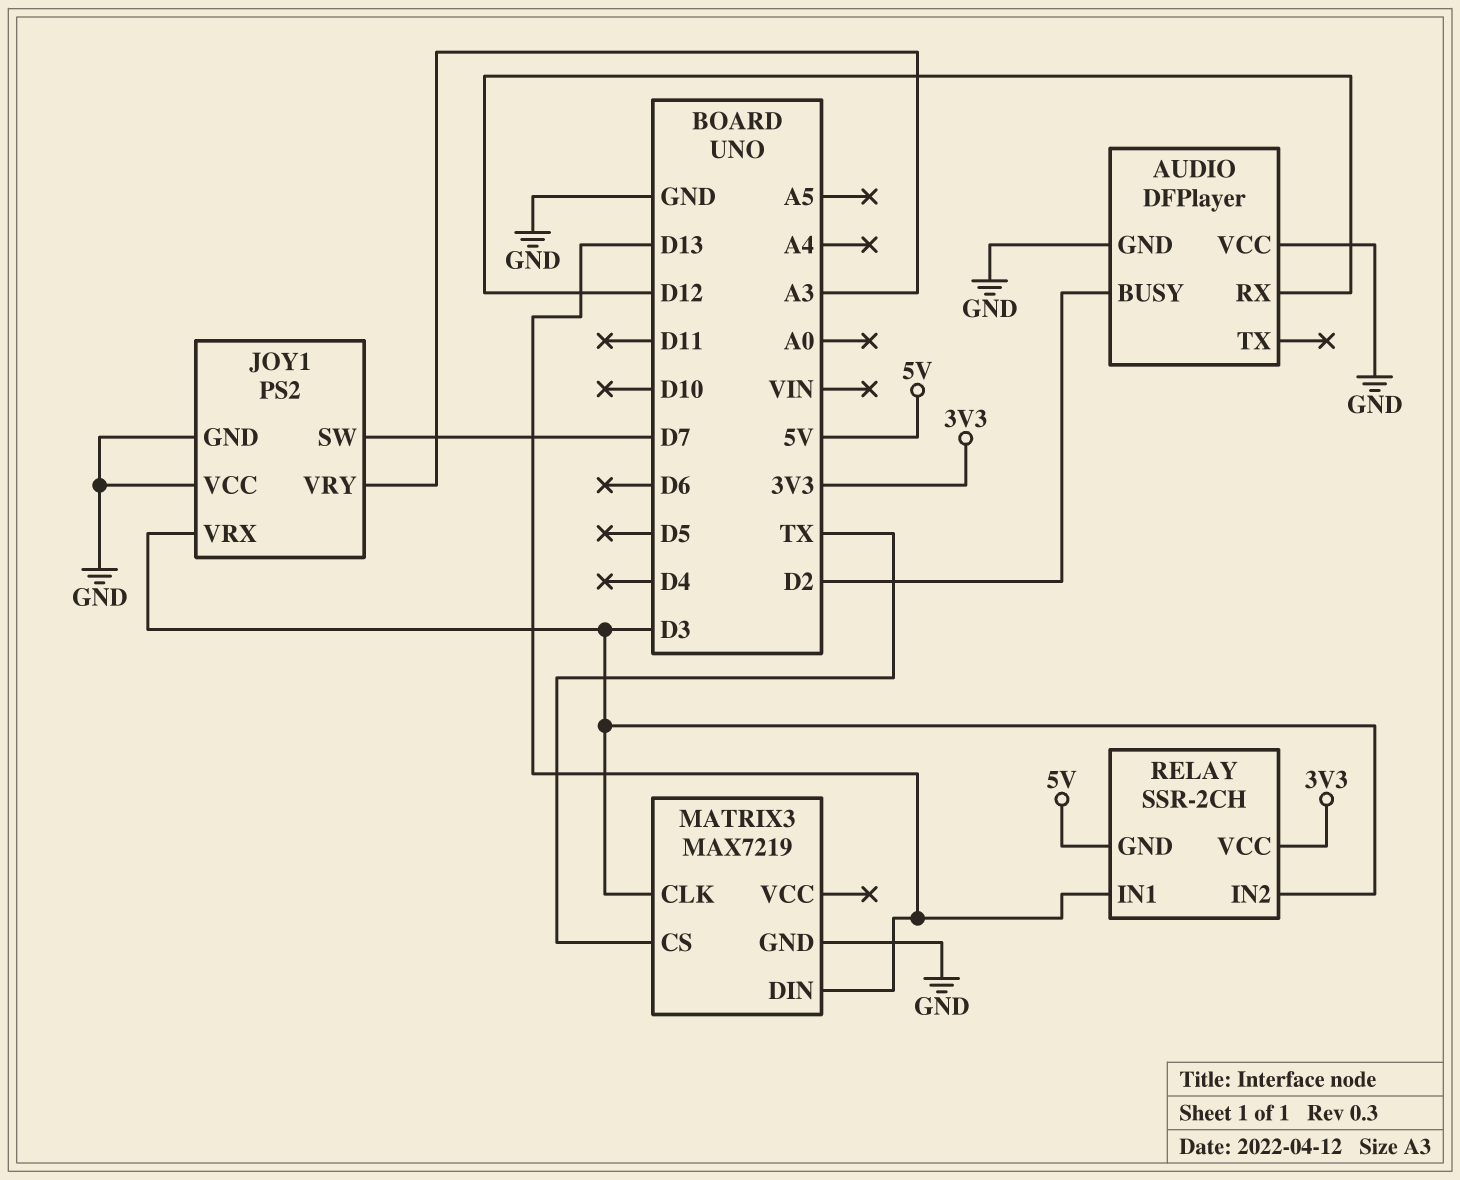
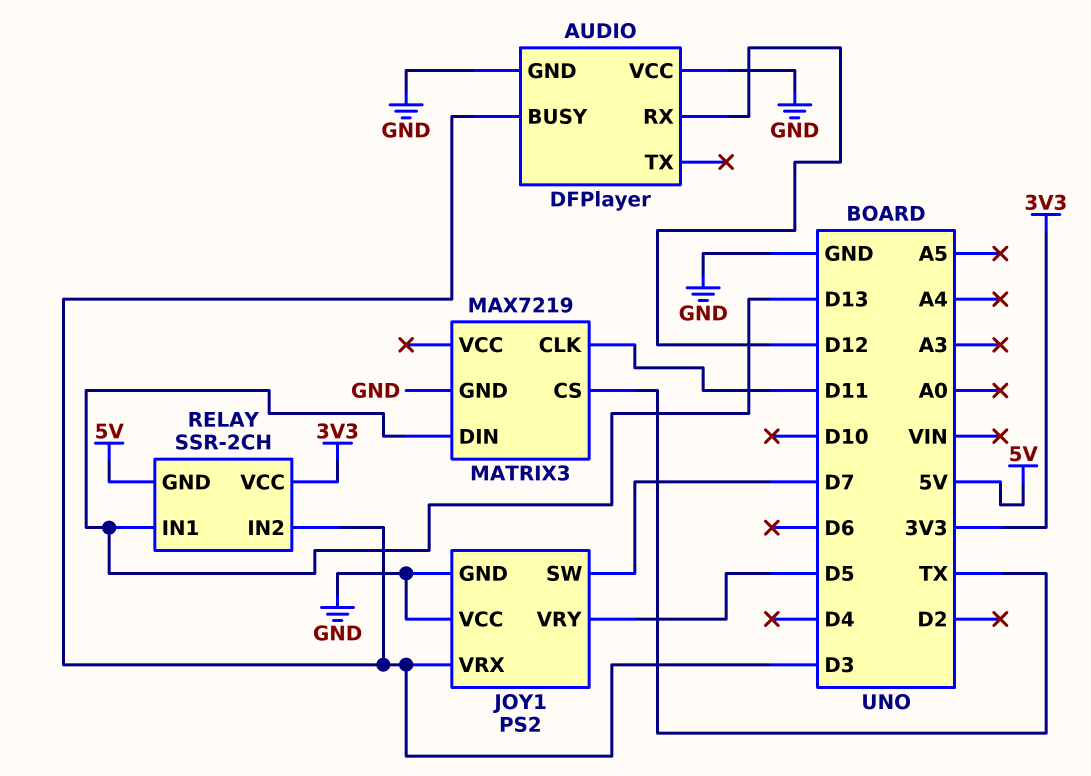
AUDIO pin BUSY: D2 -> D3
JOY1 pin VRY: A3 -> D5
MATRIX3 pin CLK: D3 -> D11

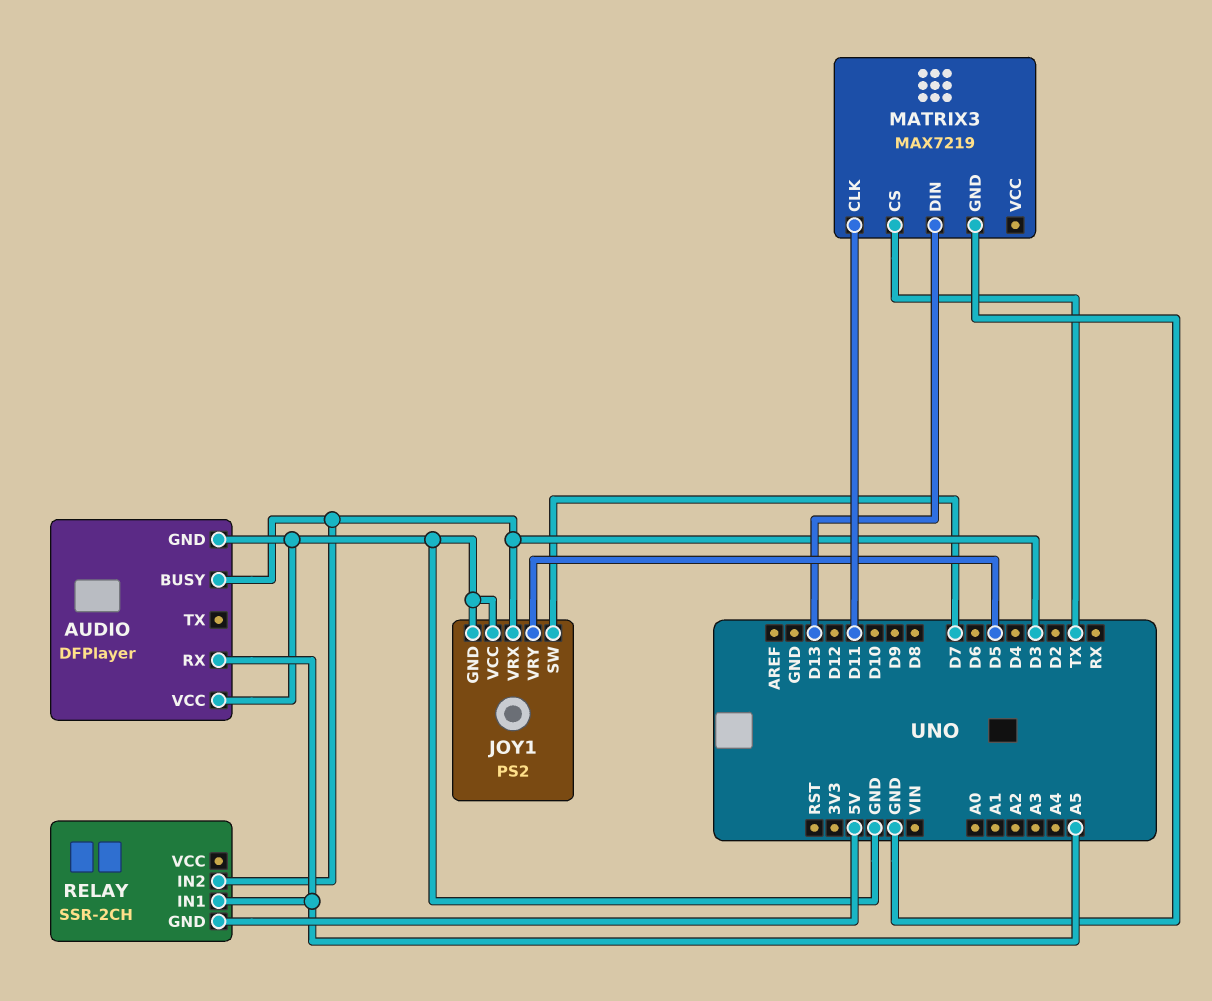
AUDIO pin RX: D12 -> A5
RELAY pin IN1: D13 -> A5
RELAY pin VCC: 3V3 -> none

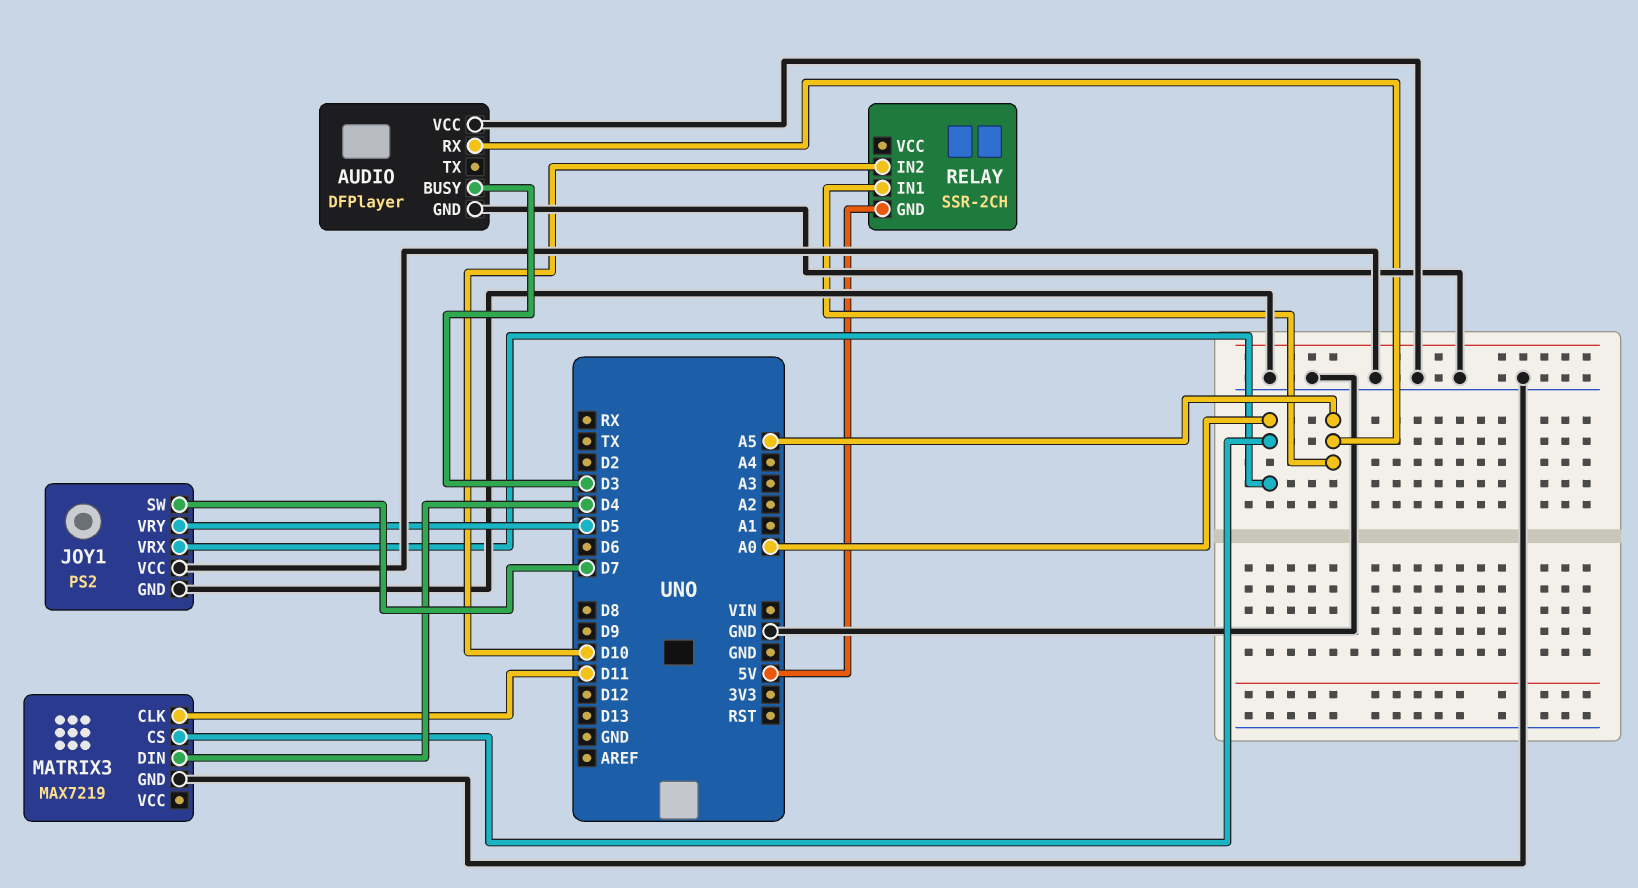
JOY1 pin VRX: D3 -> A0
MATRIX3 pin CS: TX -> A0
MATRIX3 pin DIN: D13 -> D4
RELAY pin IN2: D3 -> D10

